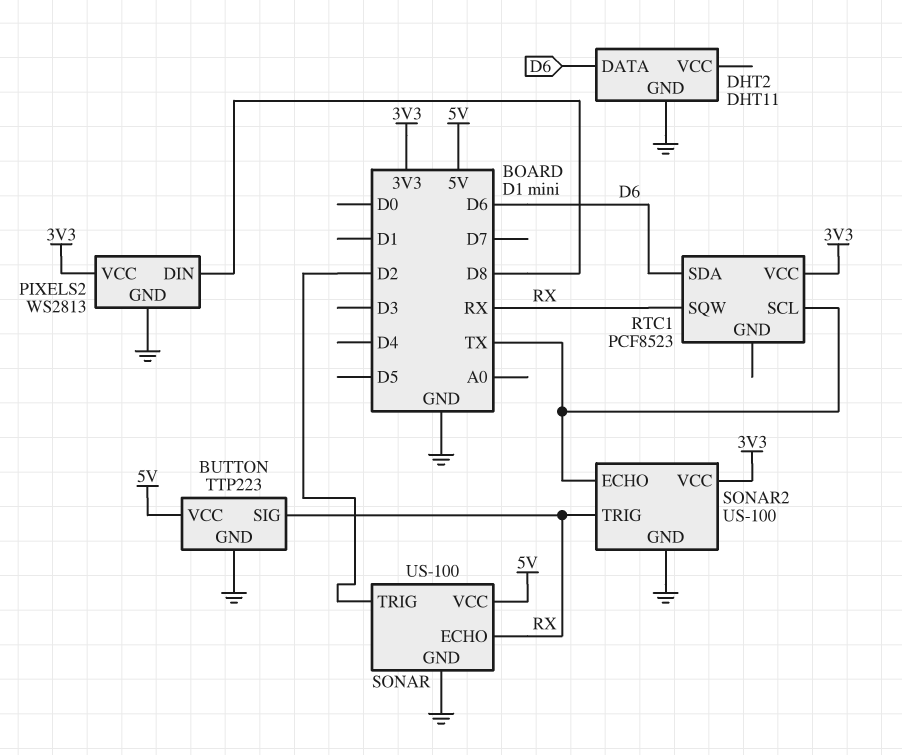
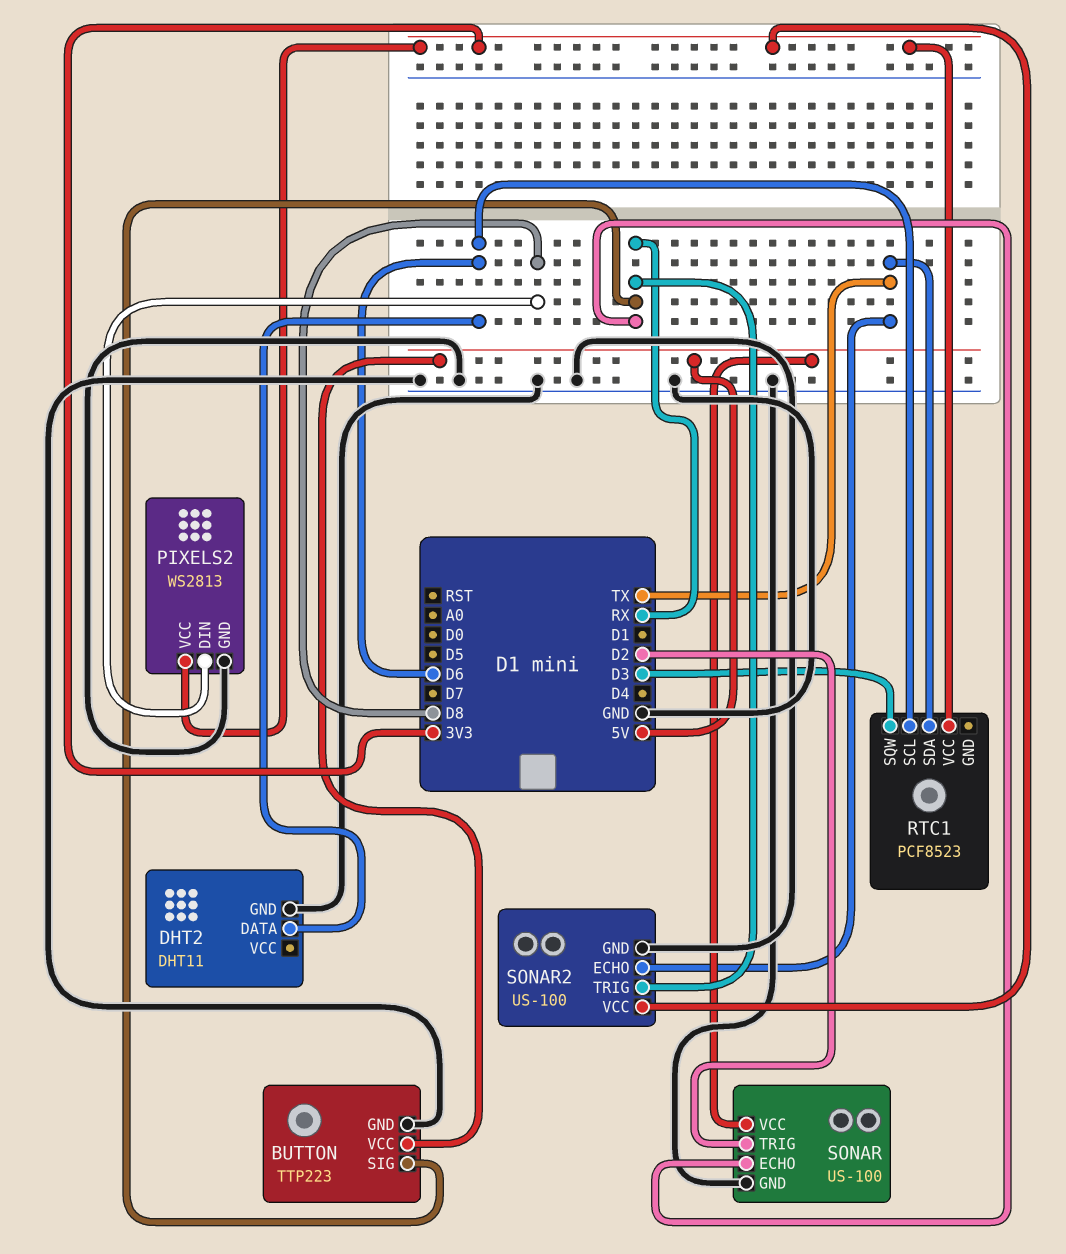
RTC1 pin SCL: TX -> D6
RTC1 pin SDA: D6 -> TX
RTC1 pin SQW: RX -> D3

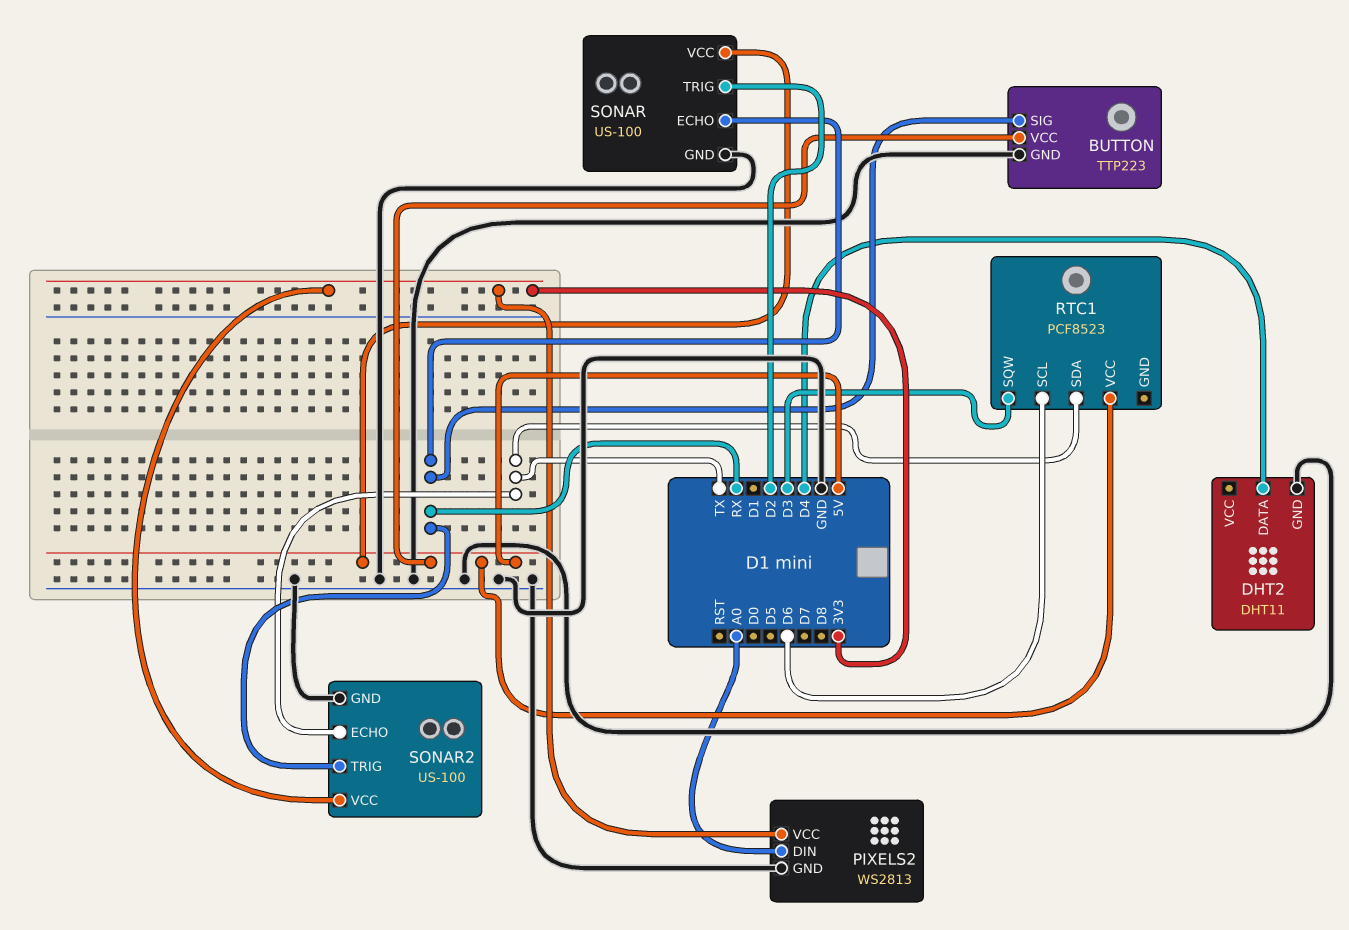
DHT2 pin DATA: D6 -> D4
PIXELS2 pin DIN: D8 -> A0
RTC1 pin VCC: 3V3 -> 5V

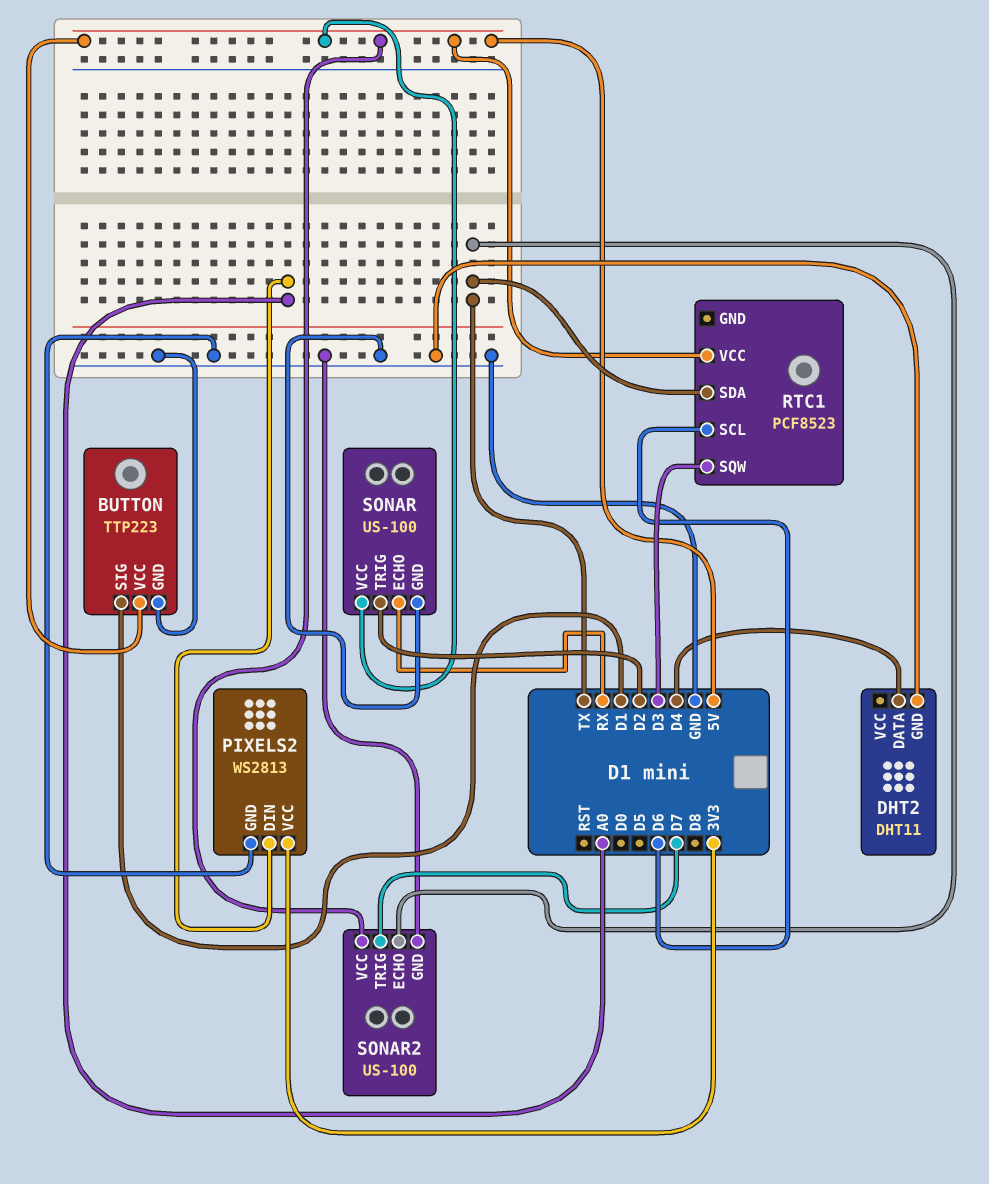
BUTTON pin SIG: RX -> D1
SONAR2 pin TRIG: RX -> D7
SONAR2 pin VCC: 3V3 -> 5V

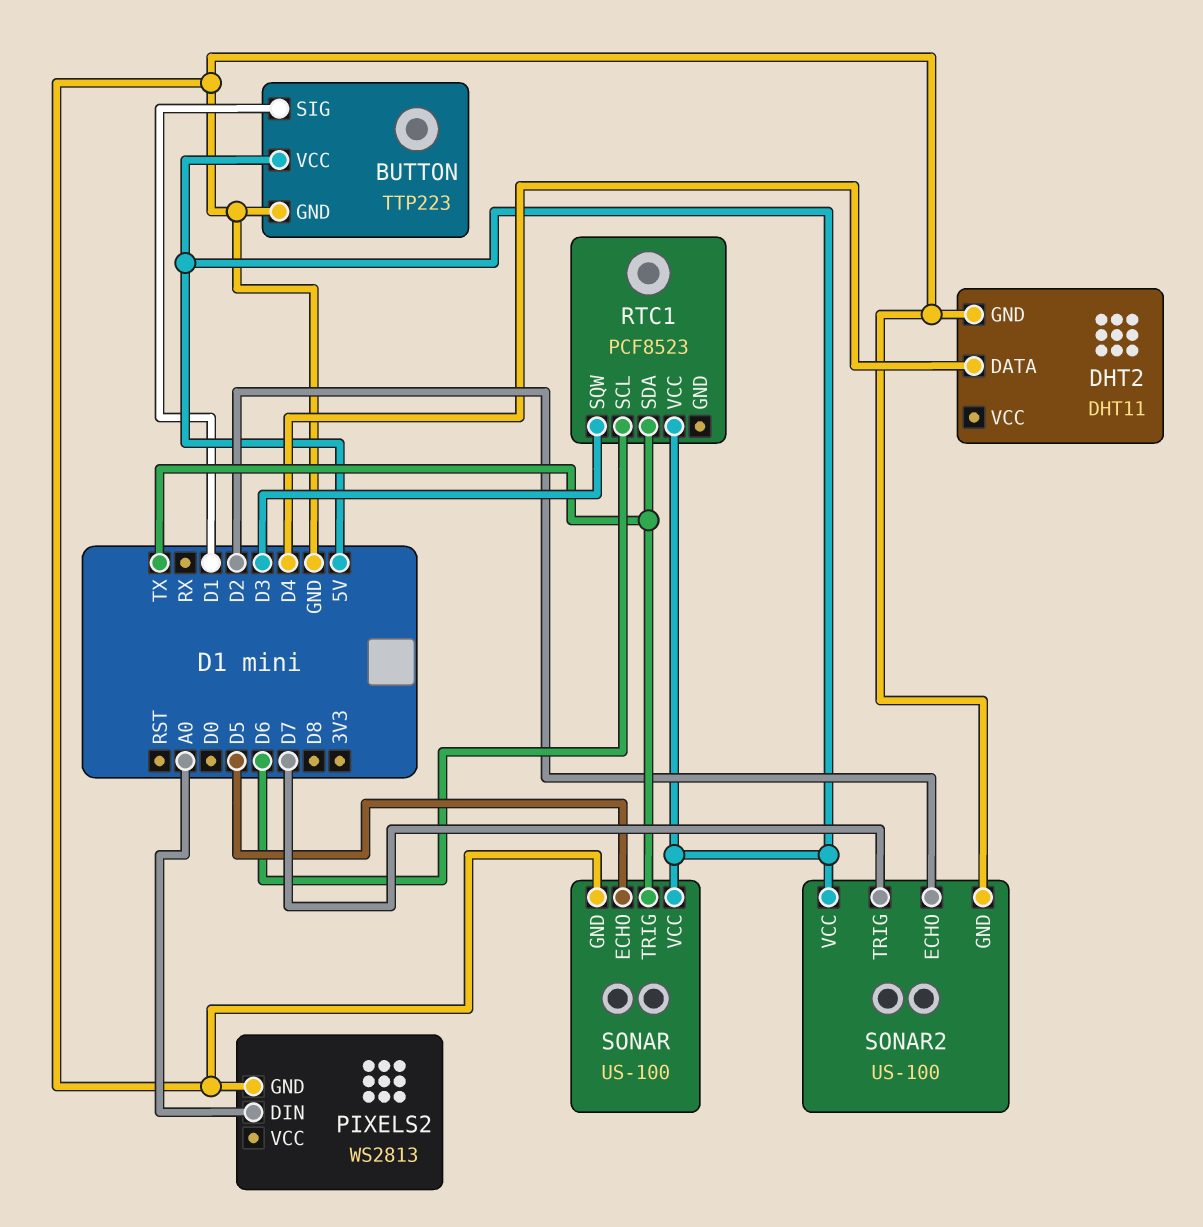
PIXELS2 pin VCC: 3V3 -> none
SONAR pin ECHO: RX -> D5
SONAR pin TRIG: D2 -> TX
SONAR2 pin ECHO: TX -> D2

